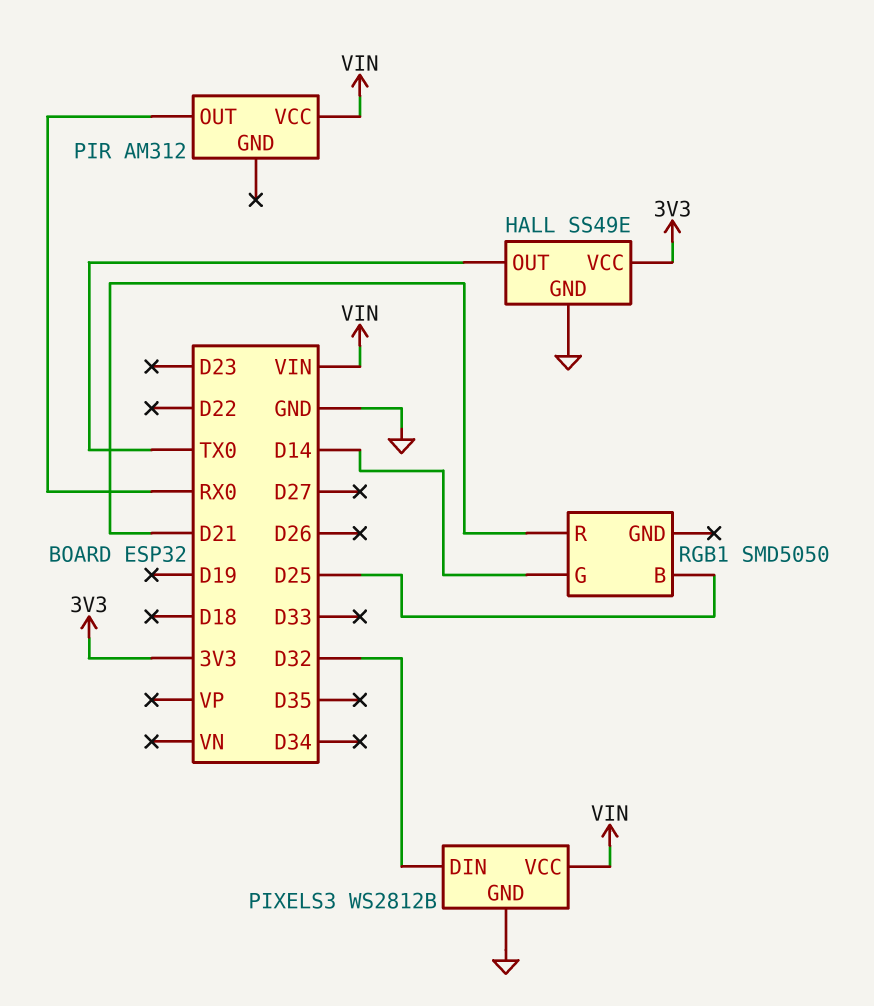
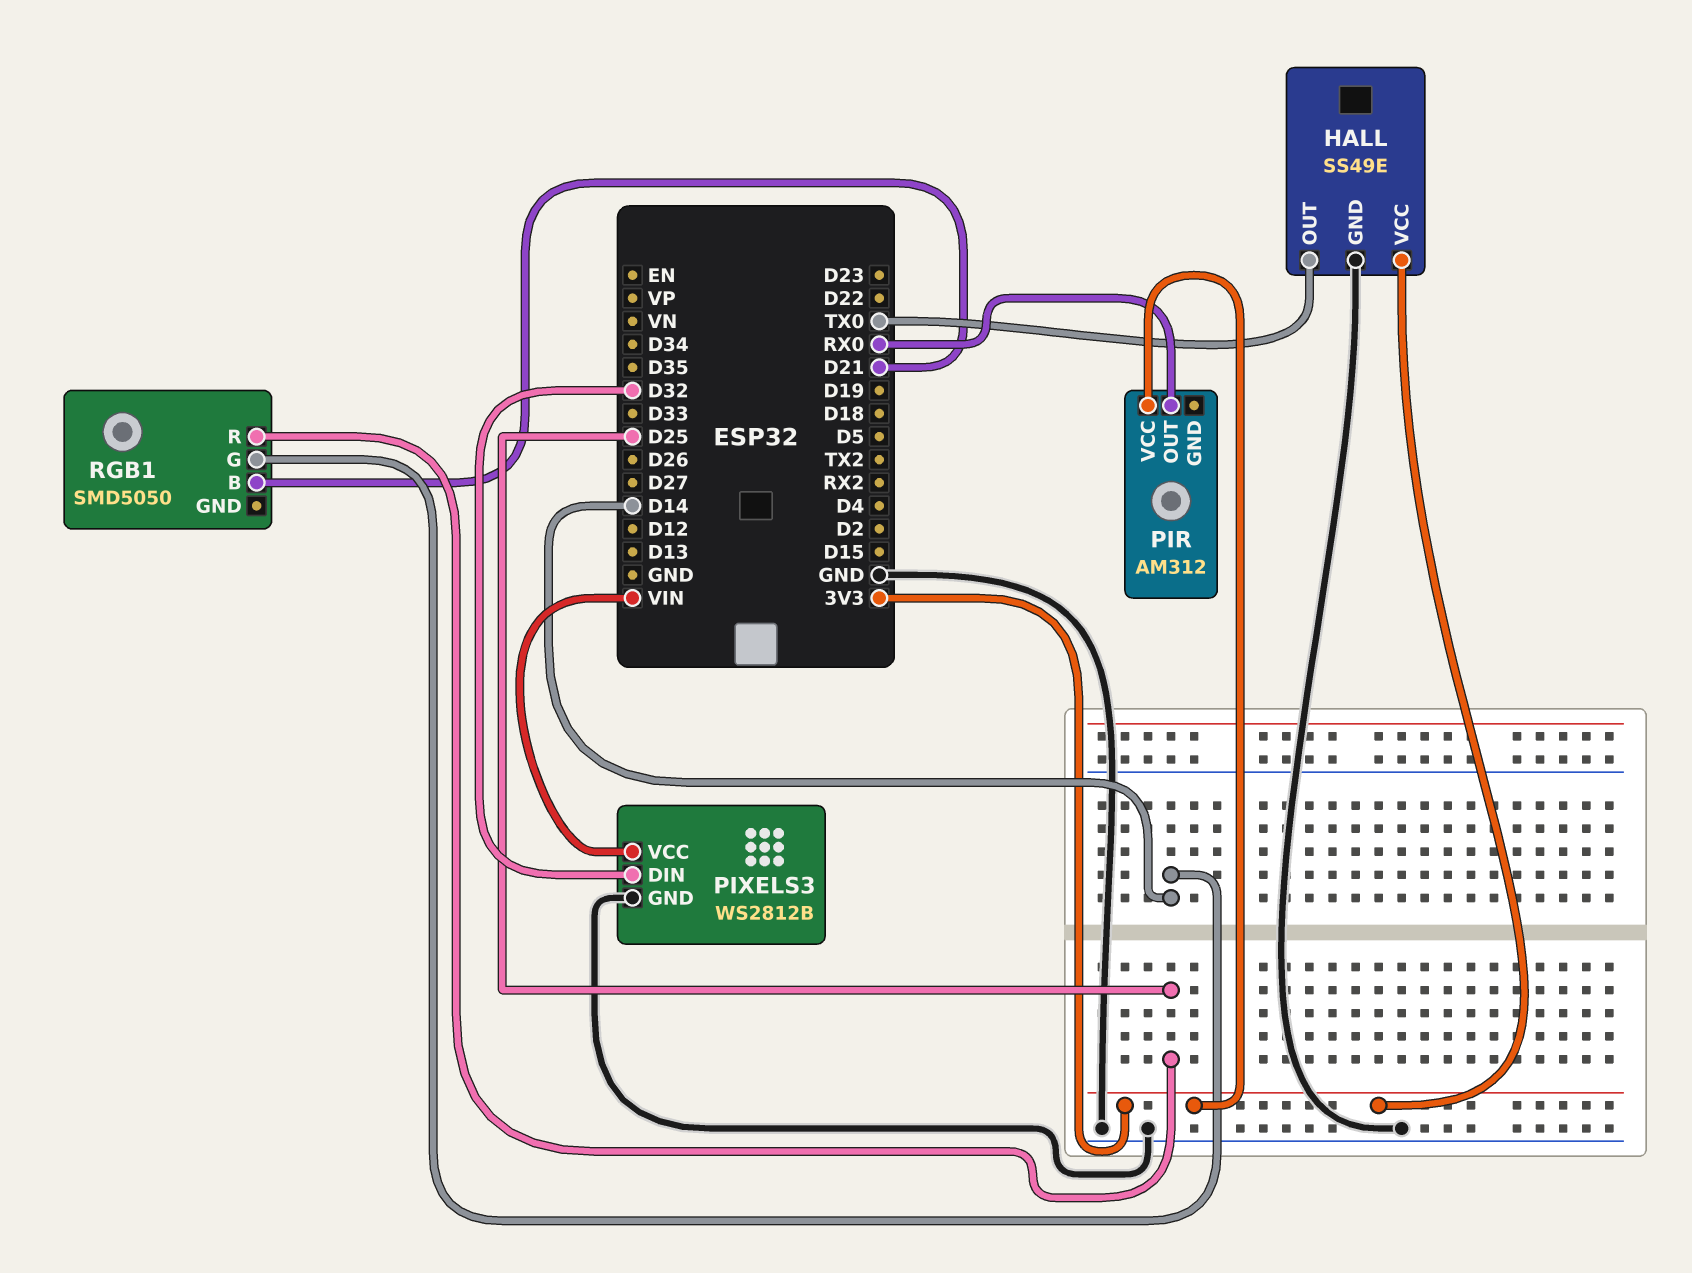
PIR pin VCC: VIN -> 3V3
RGB1 pin B: D25 -> D21
RGB1 pin R: D21 -> D25

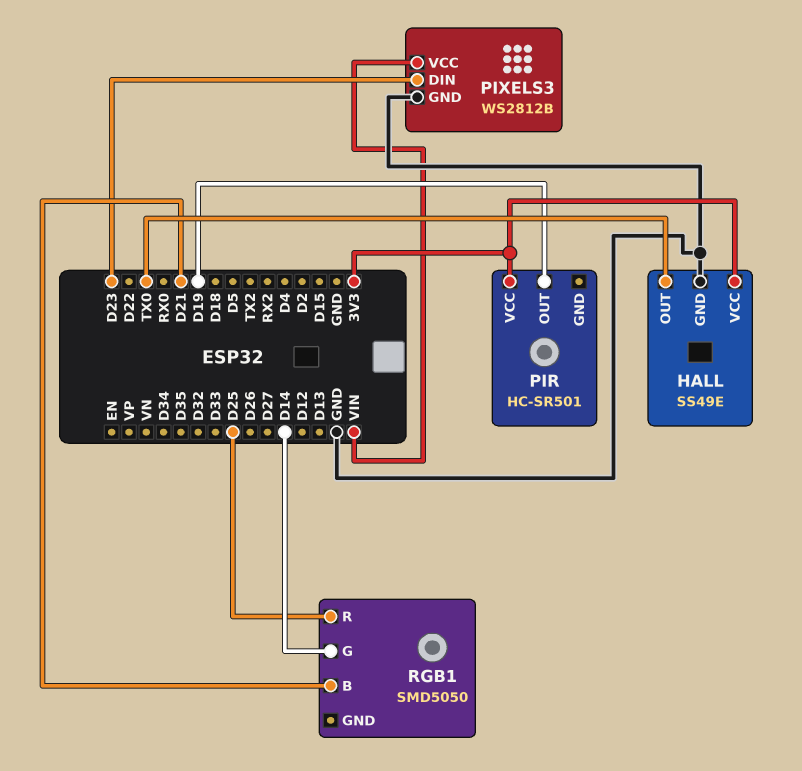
PIR: AM312 -> HC-SR501
PIR pin OUT: RX0 -> D19
PIXELS3 pin DIN: D32 -> D23

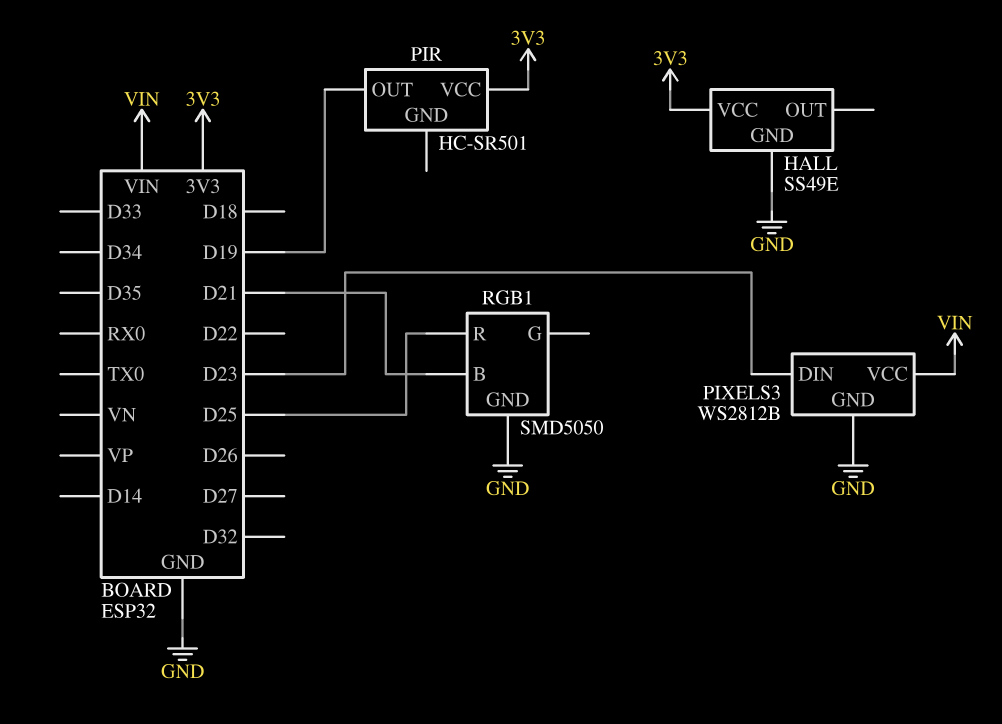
HALL pin OUT: TX0 -> none
RGB1 pin G: D14 -> none
RGB1 pin GND: none -> GND

